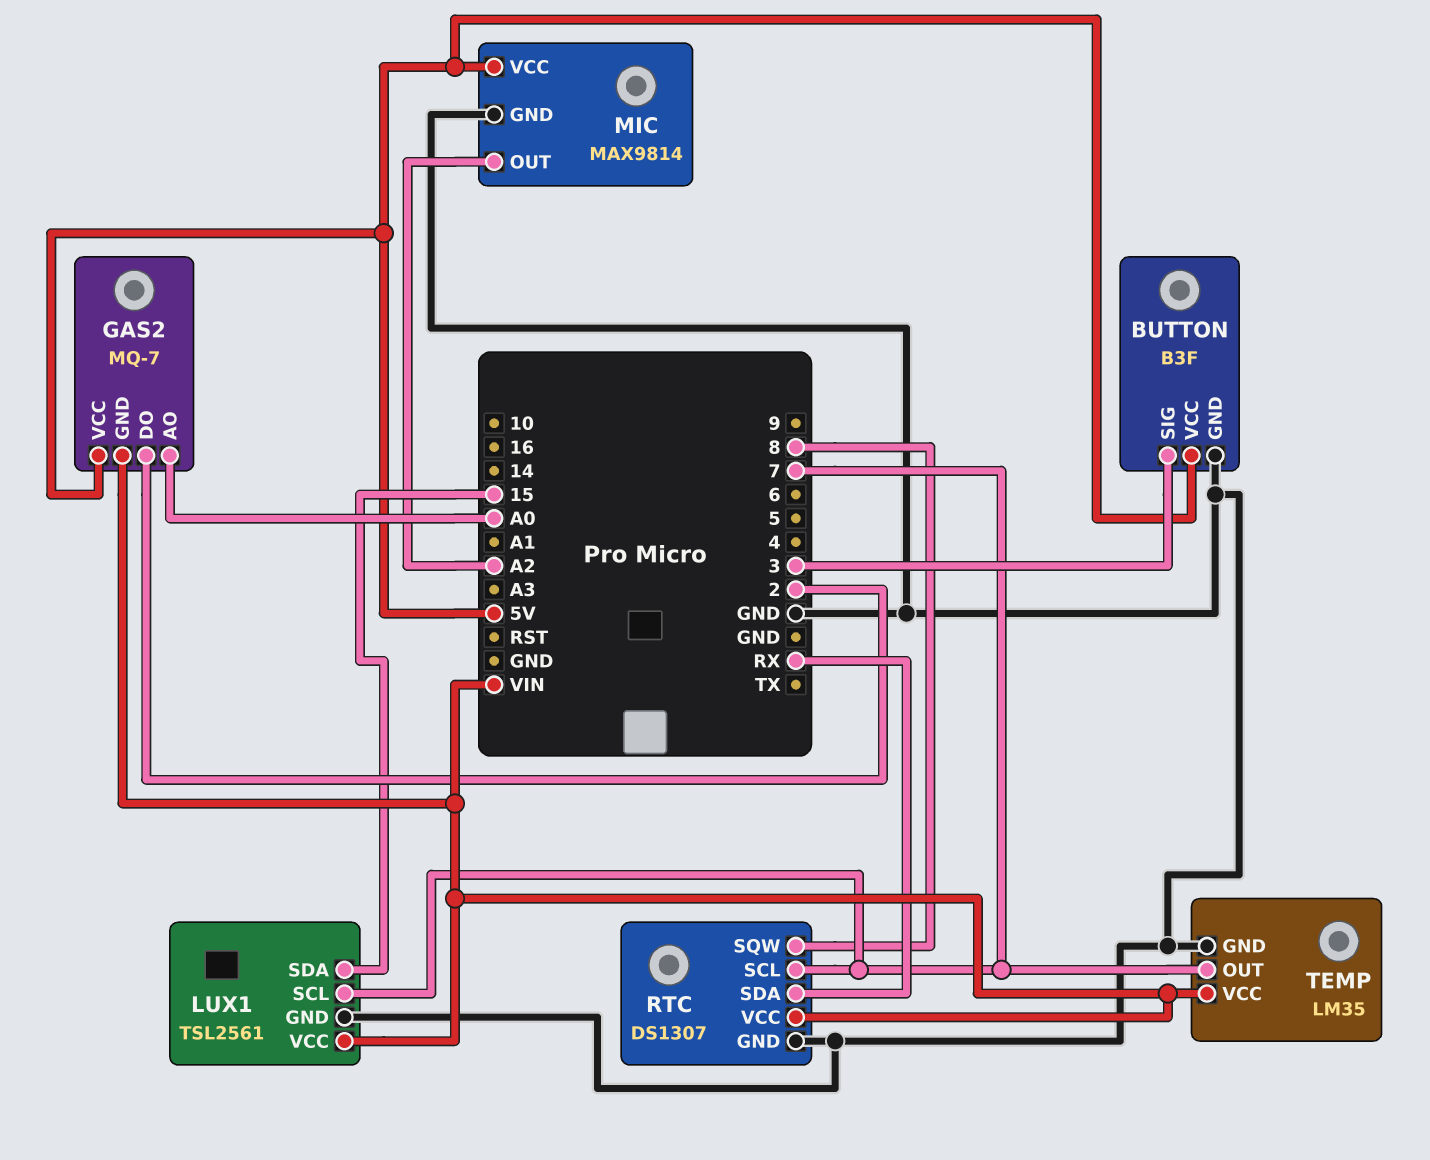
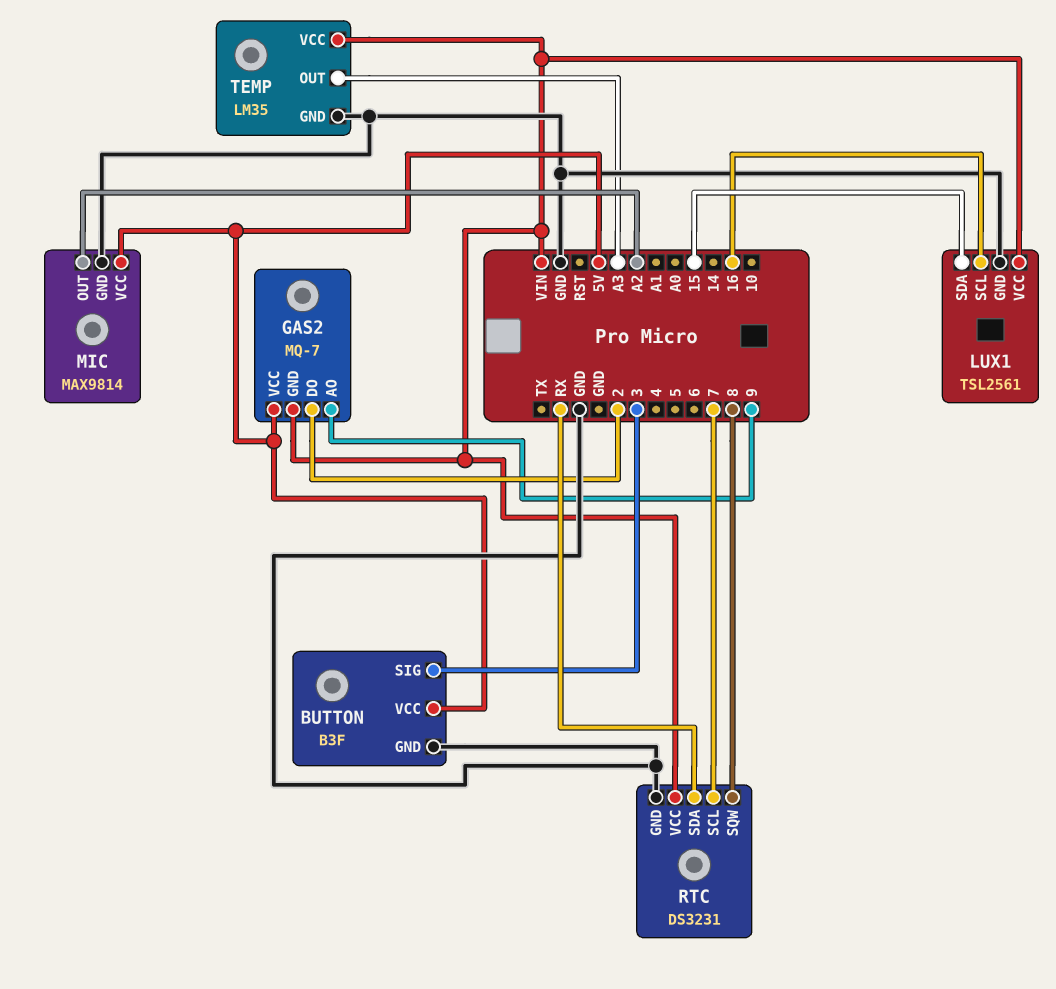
GAS2 pin AO: A0 -> 9
LUX1 pin SCL: 7 -> 16
RTC: DS1307 -> DS3231
TEMP pin OUT: 7 -> A3

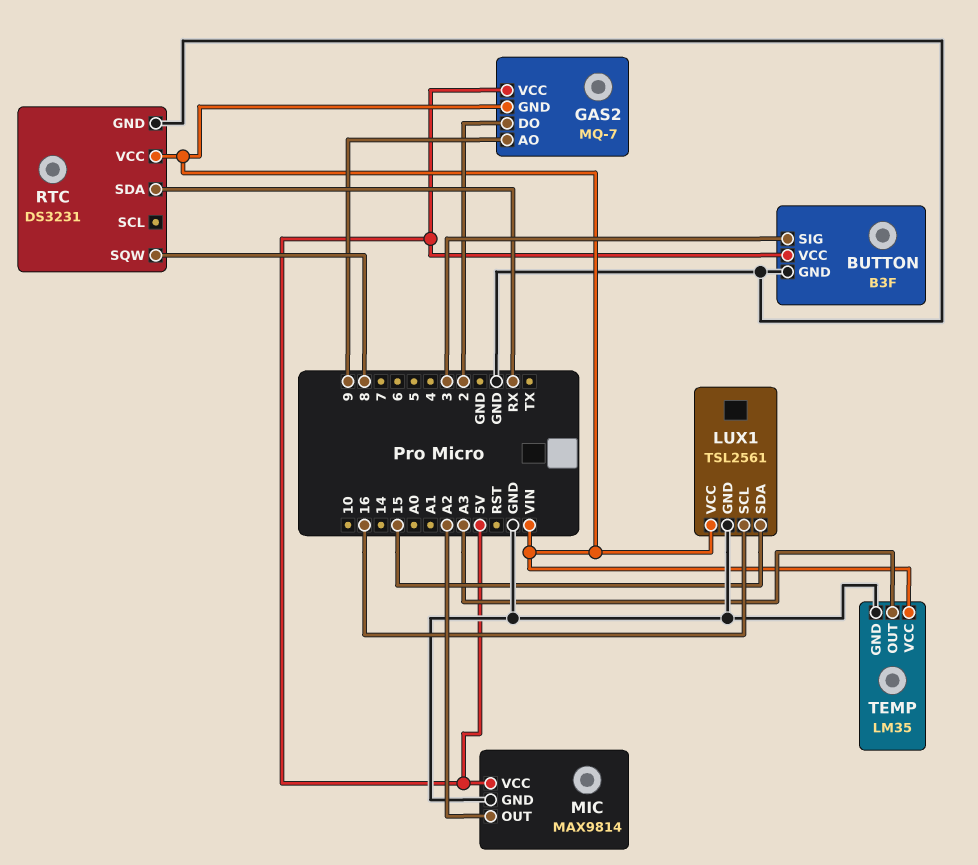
RTC pin SCL: 7 -> none

